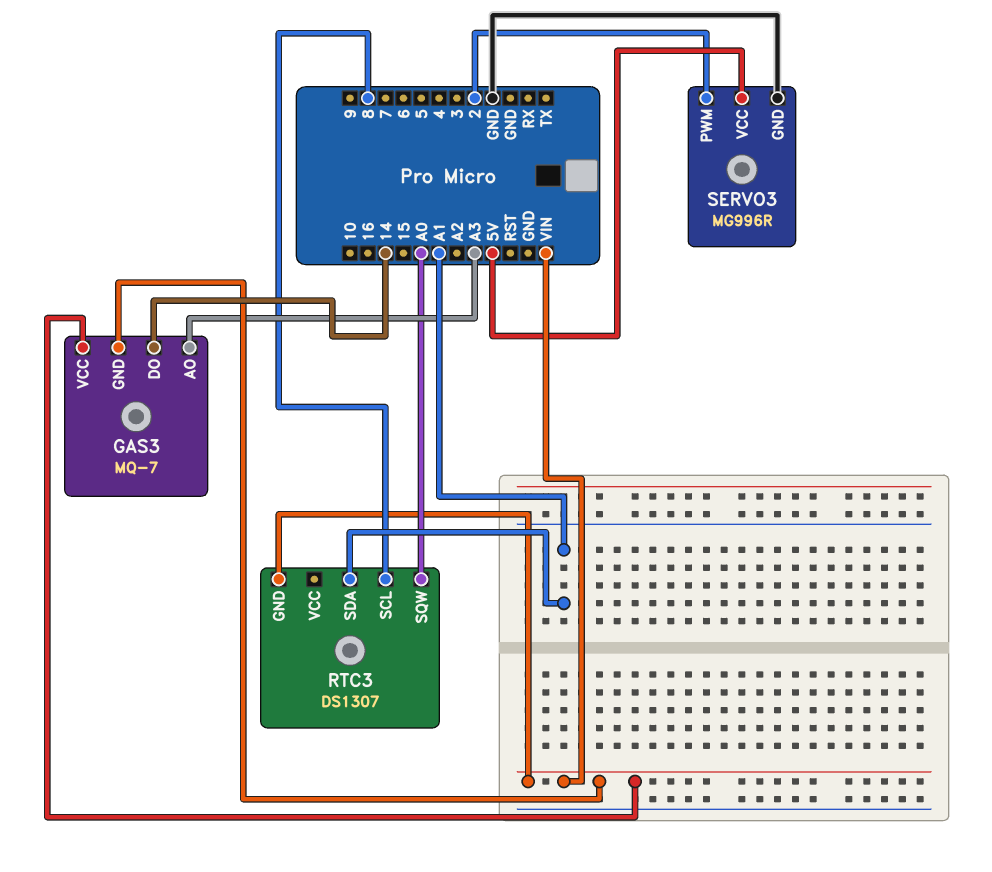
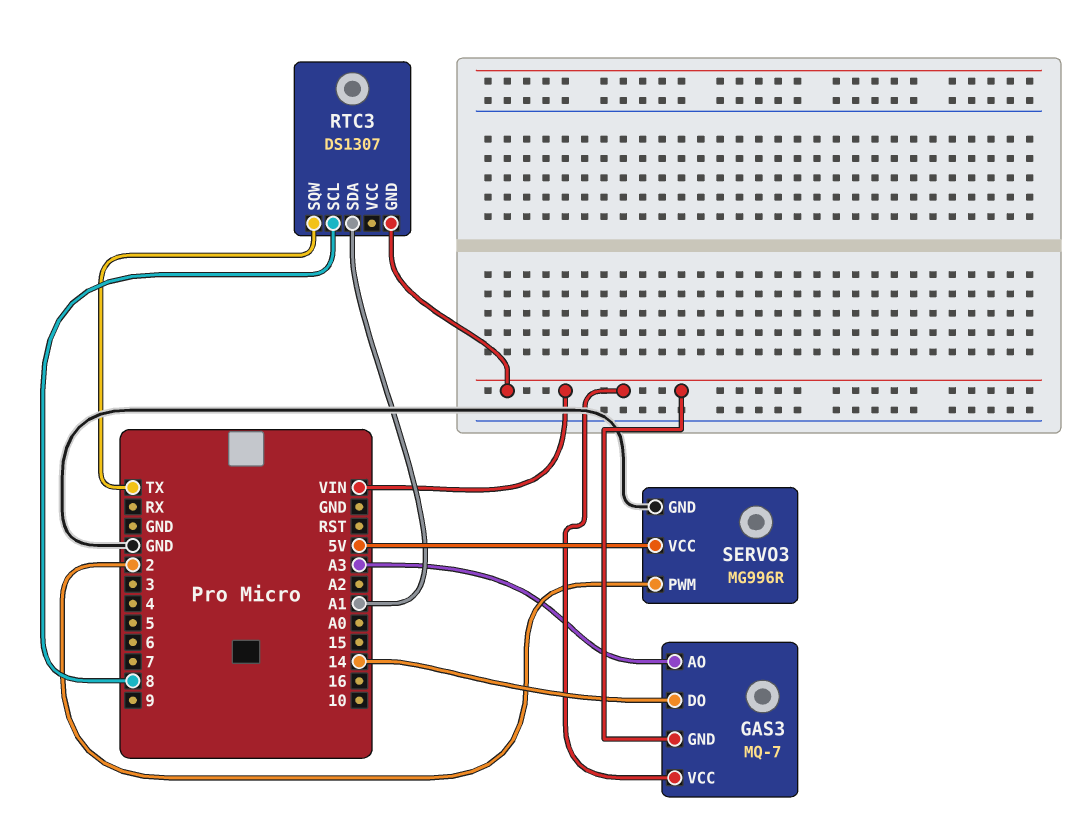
RTC3 pin SQW: A0 -> TX

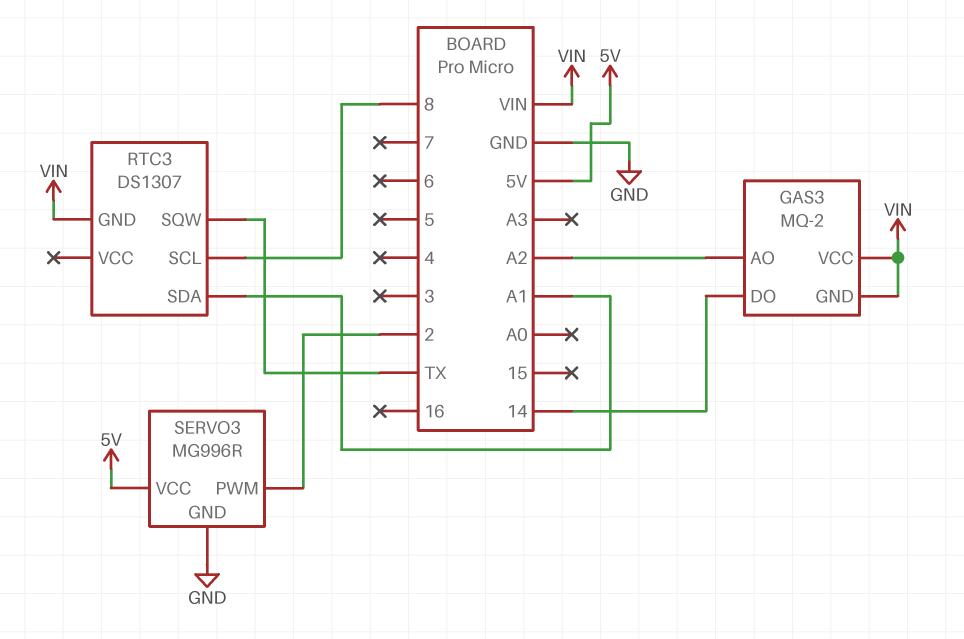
GAS3: MQ-7 -> MQ-2
GAS3 pin AO: A3 -> A2

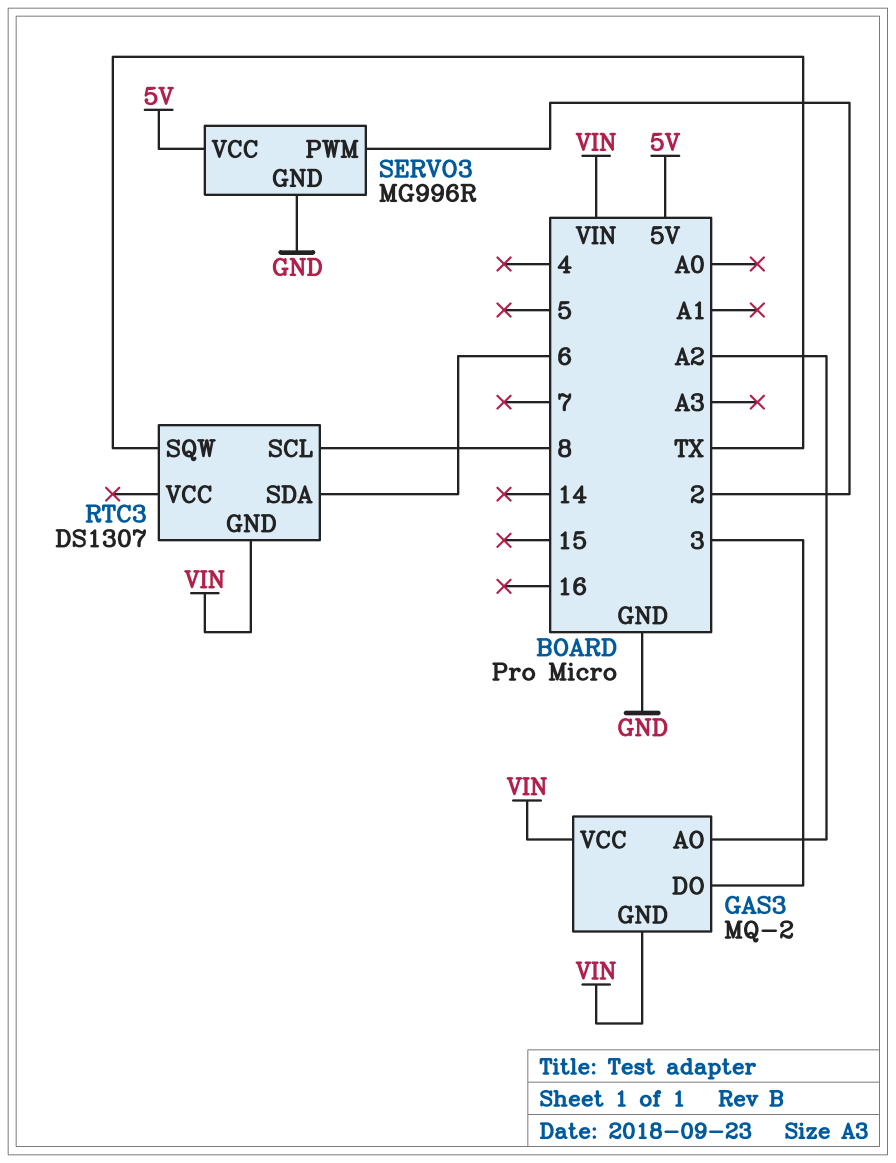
GAS3 pin DO: 14 -> 3
RTC3 pin SDA: A1 -> 6

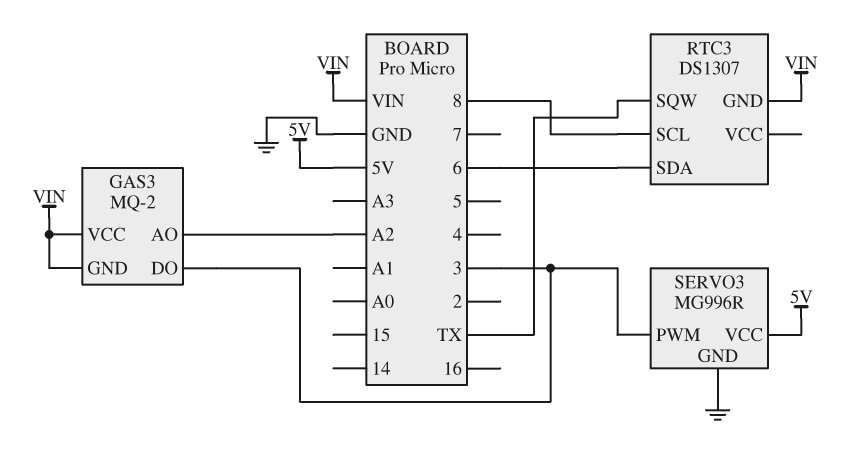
SERVO3 pin PWM: 2 -> 3

